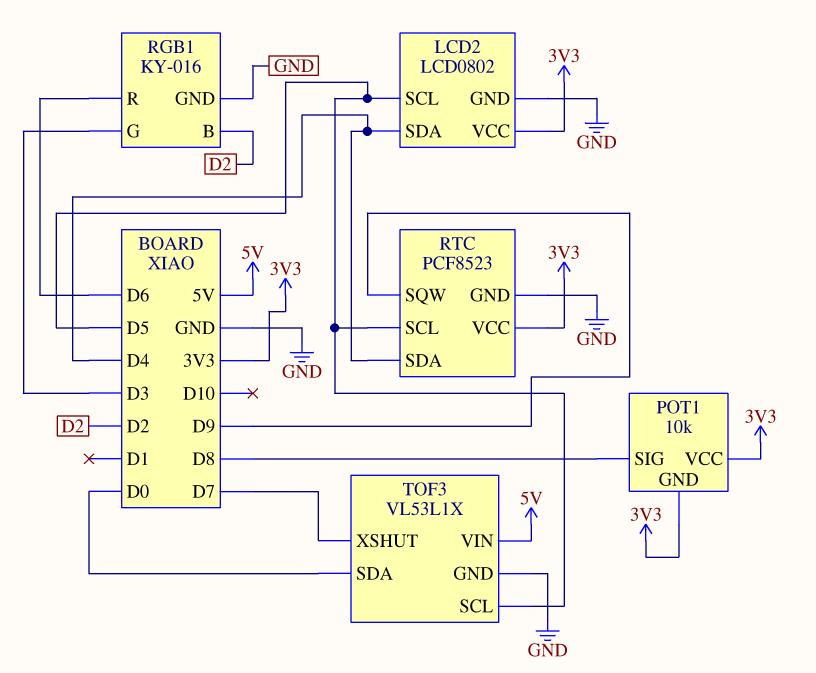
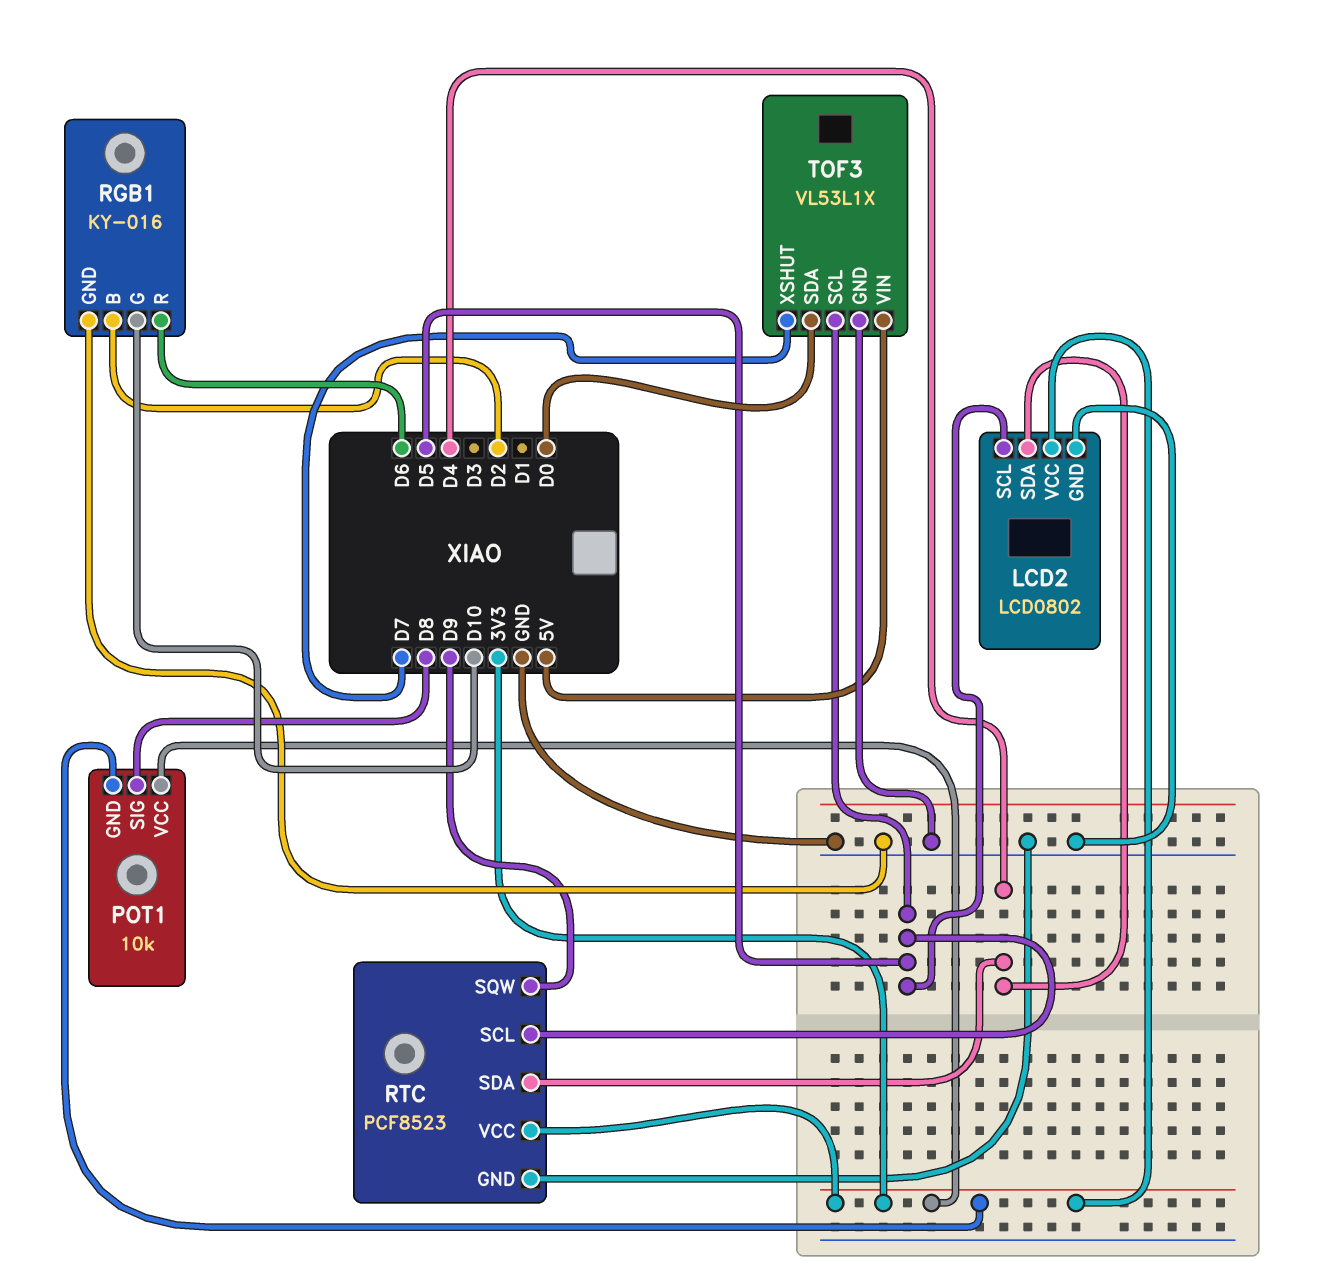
RGB1 pin G: D3 -> D10

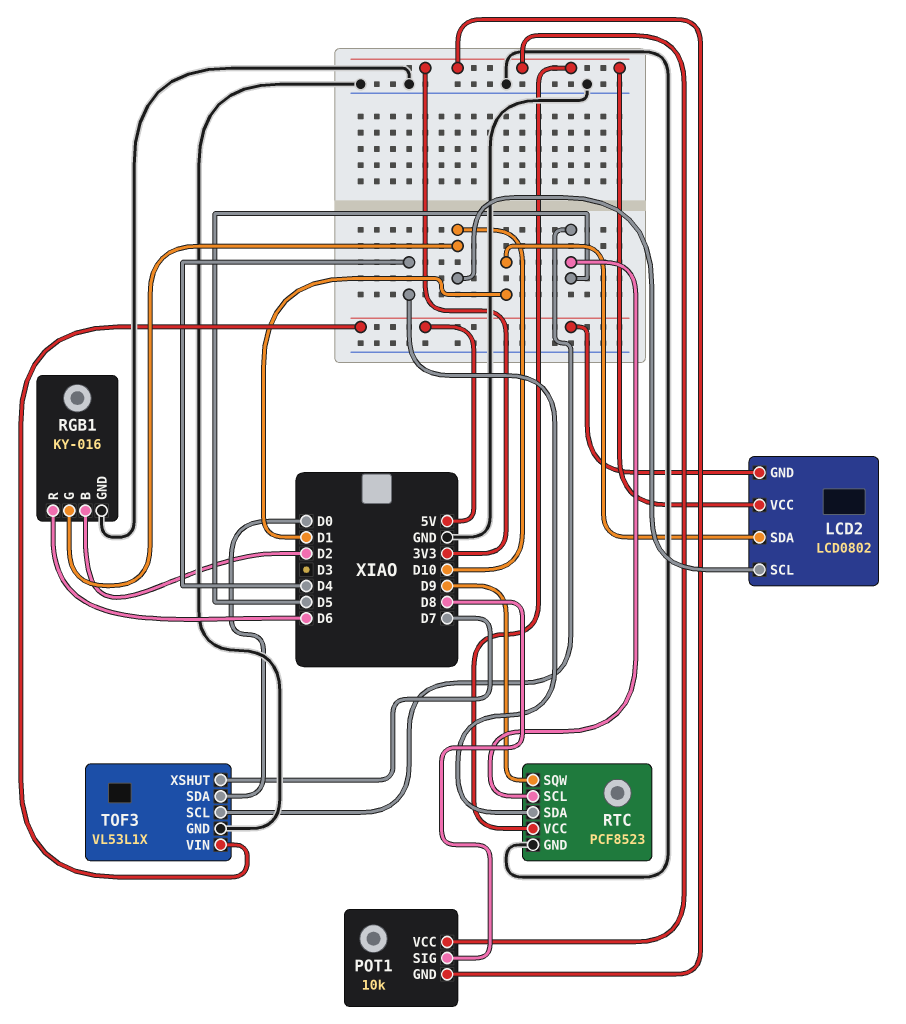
LCD2 pin GND: GND -> 5V
LCD2 pin SCL: D5 -> D10
LCD2 pin SDA: D4 -> D1

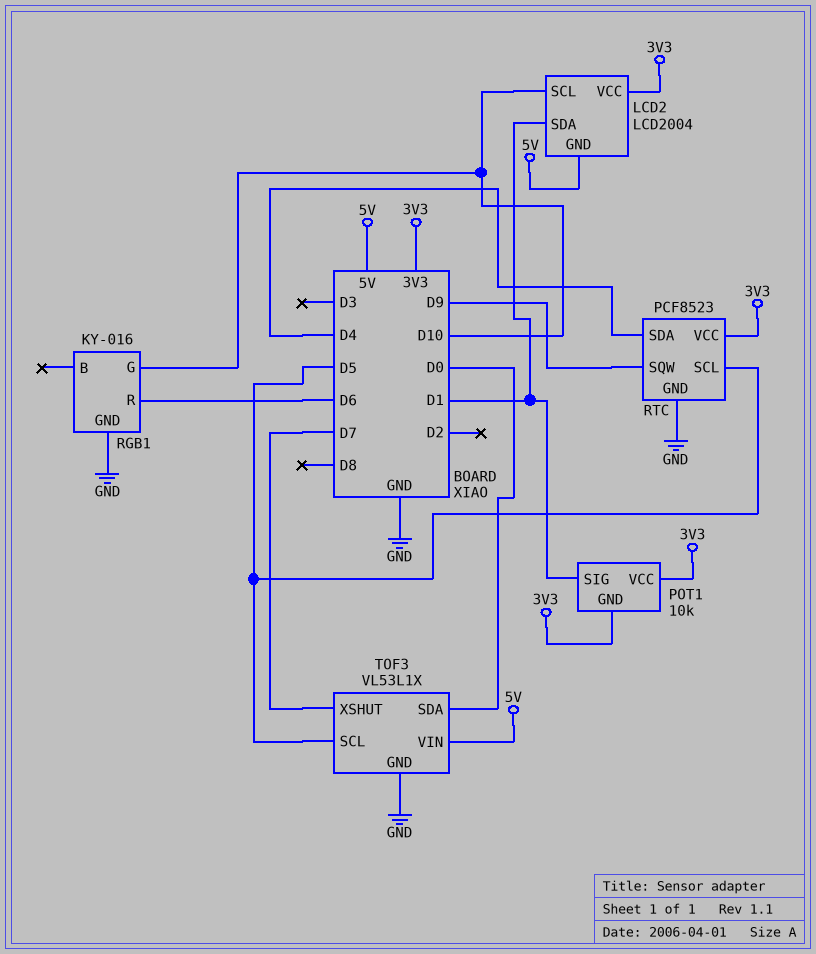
LCD2: LCD0802 -> LCD2004
POT1 pin SIG: D8 -> D1
RGB1 pin B: D2 -> none

